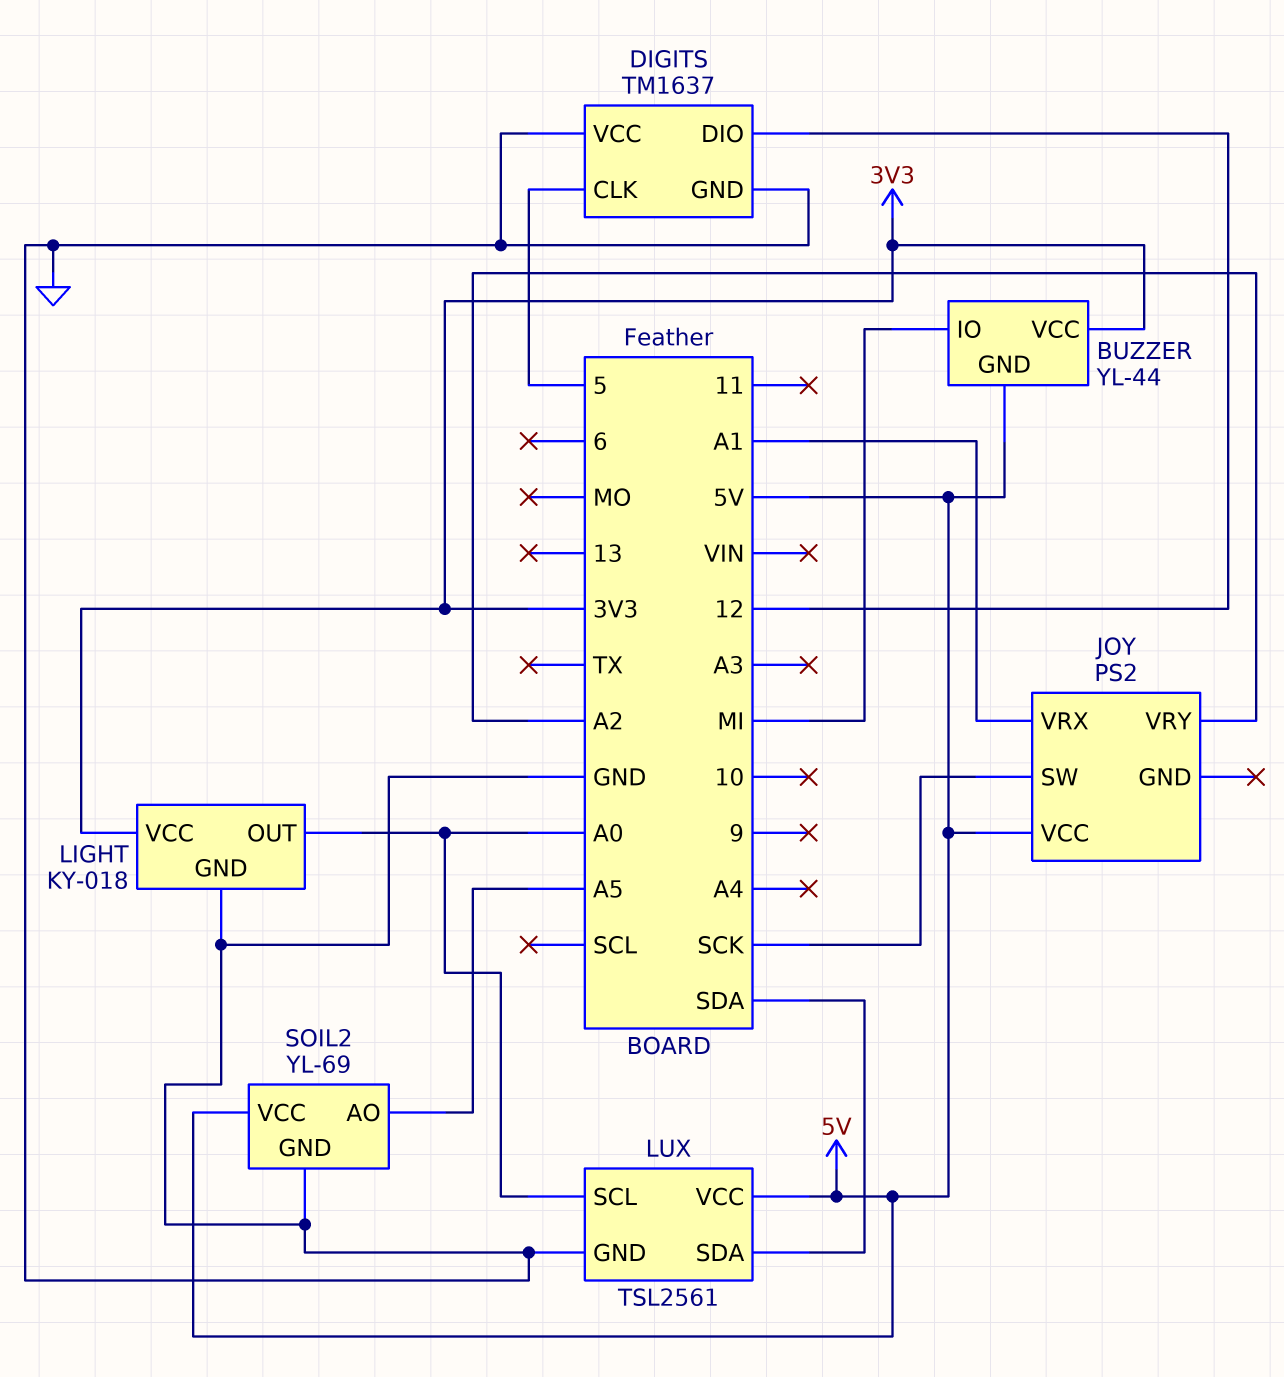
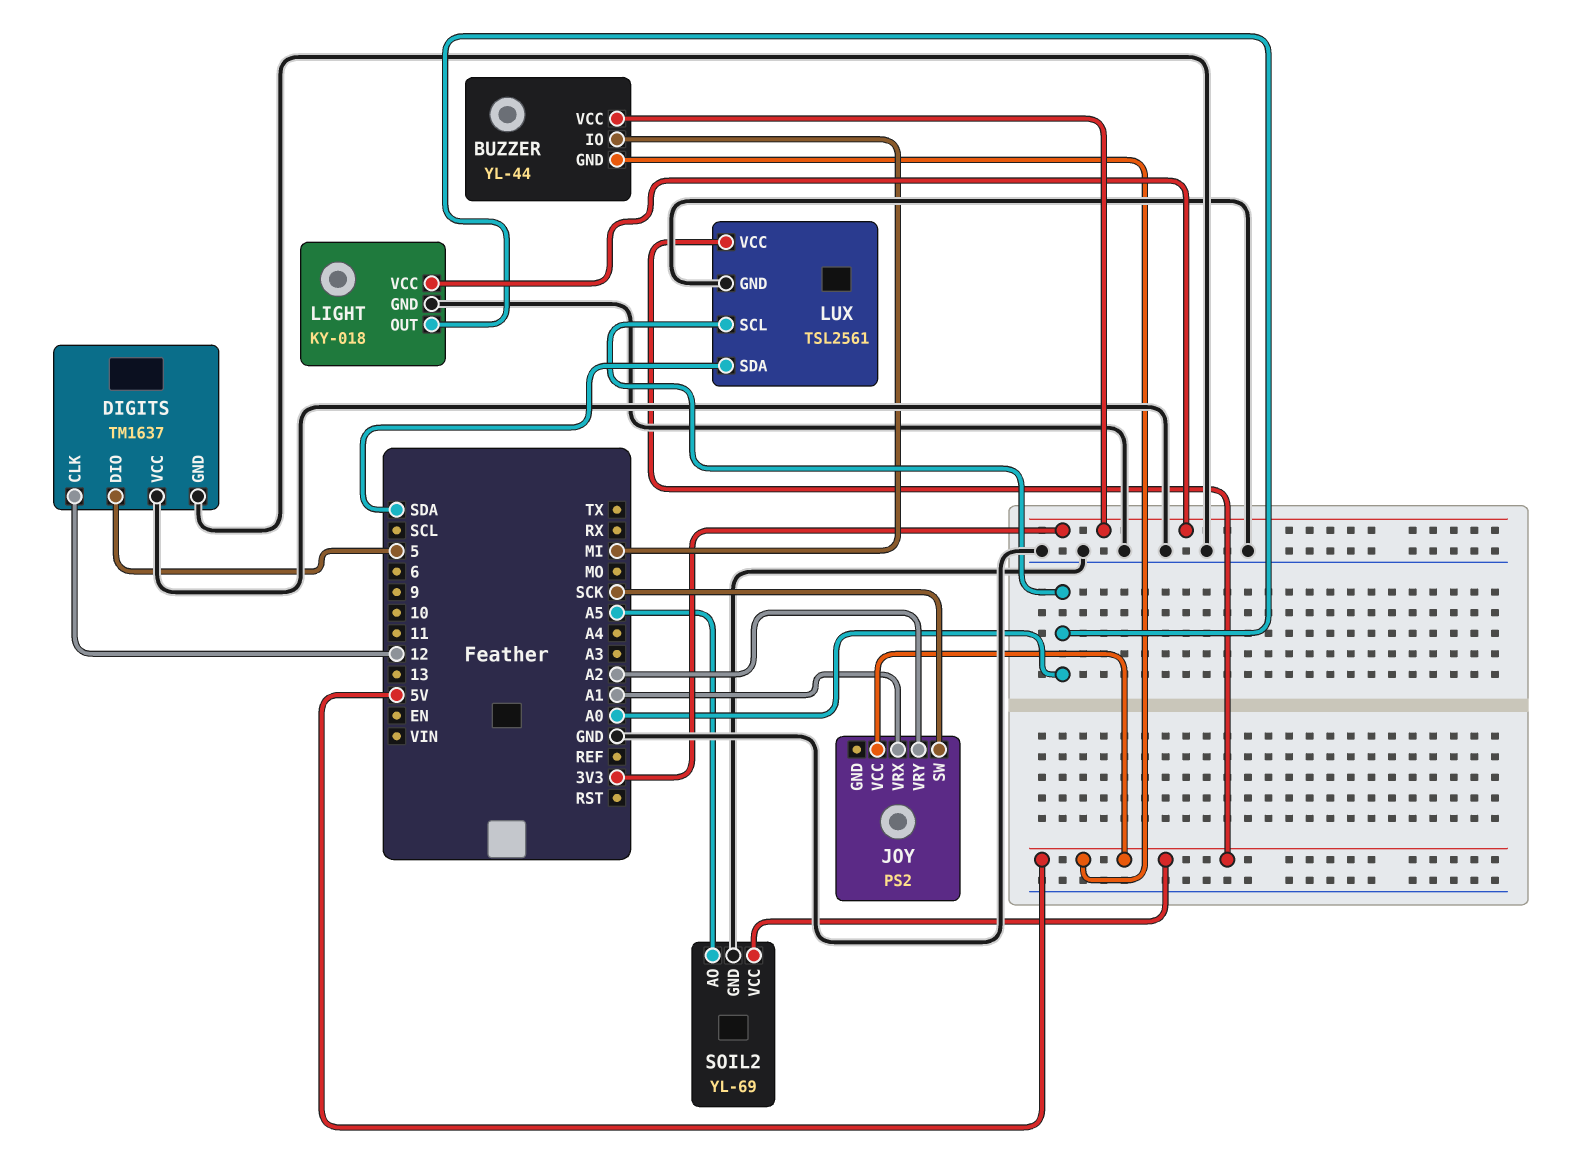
DIGITS pin CLK: 5 -> 12
DIGITS pin DIO: 12 -> 5

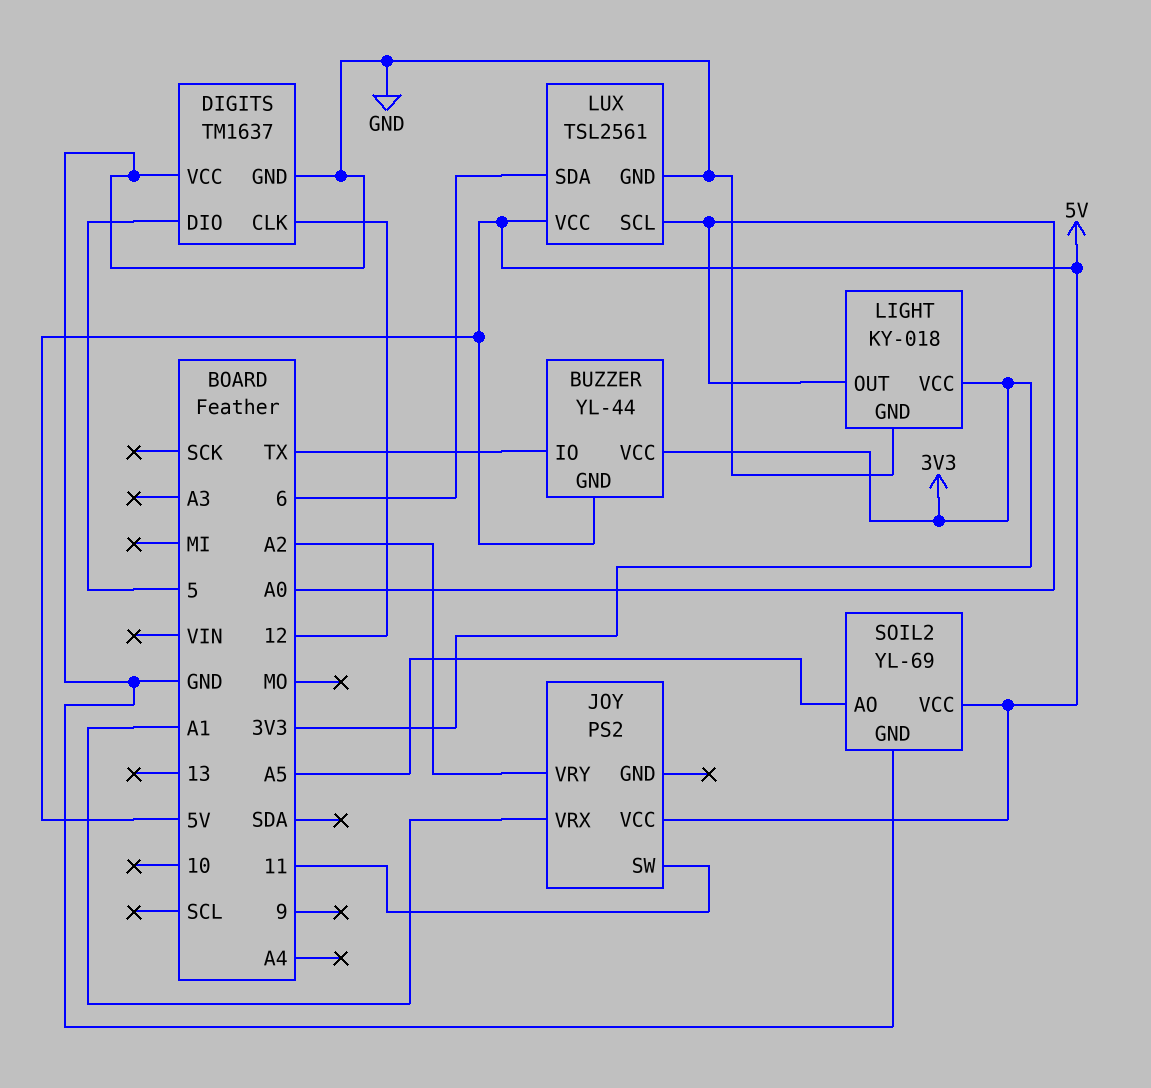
BUZZER pin IO: MI -> TX
JOY pin SW: SCK -> 11
LUX pin SDA: SDA -> 6

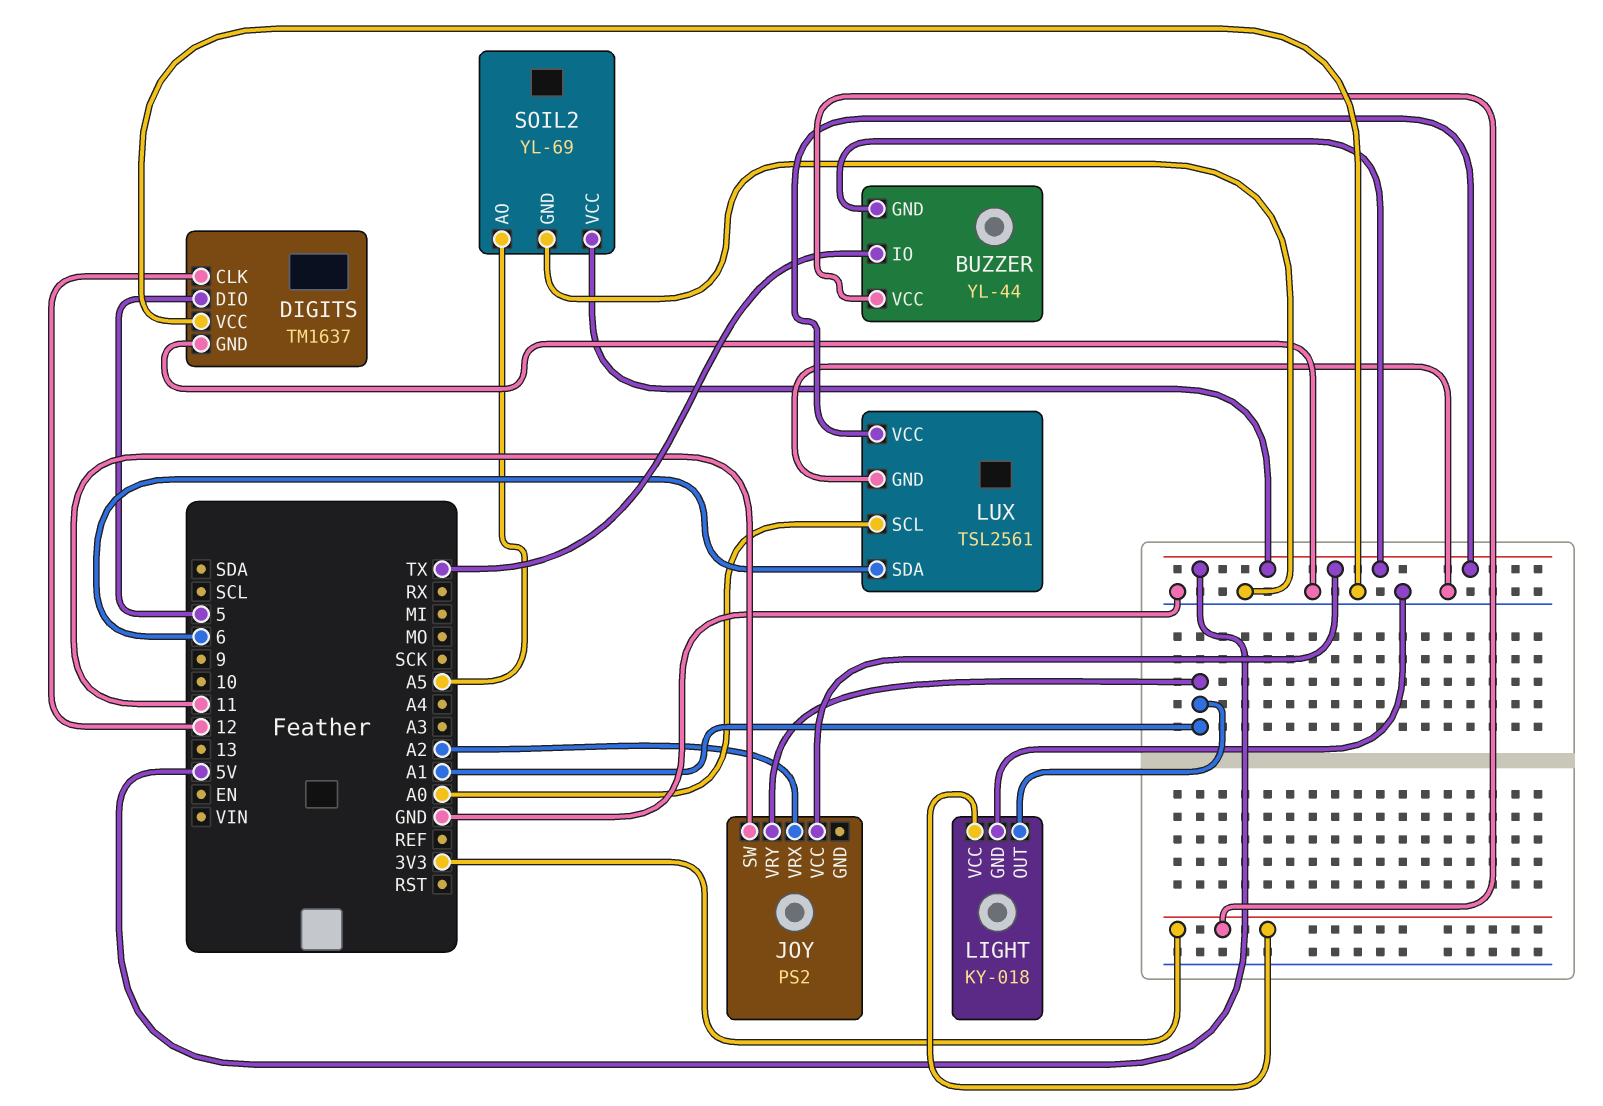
JOY pin VRX: A1 -> A2
JOY pin VRY: A2 -> A1
LIGHT pin OUT: A0 -> A1

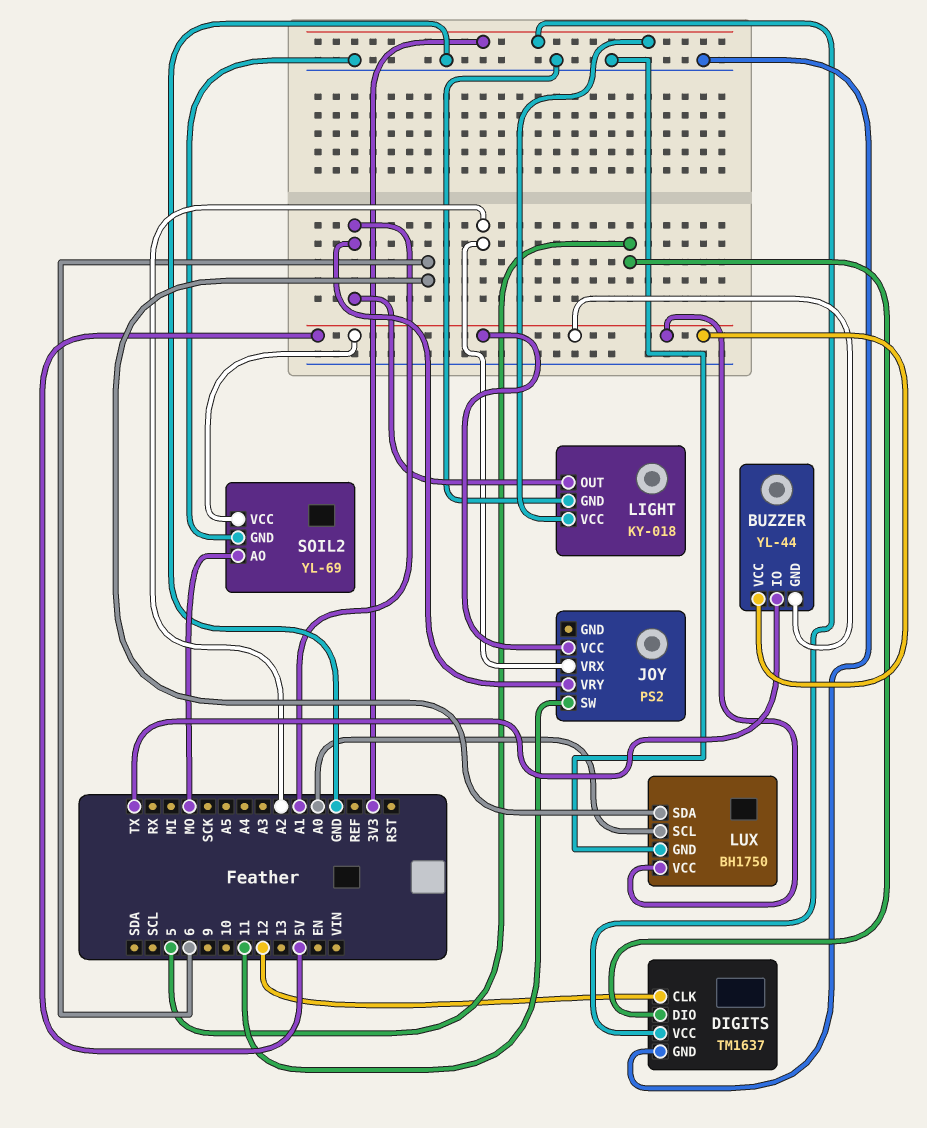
BUZZER pin VCC: 3V3 -> 5V
DIGITS pin VCC: GND -> 3V3
LUX: TSL2561 -> BH1750
SOIL2 pin AO: A5 -> MO

